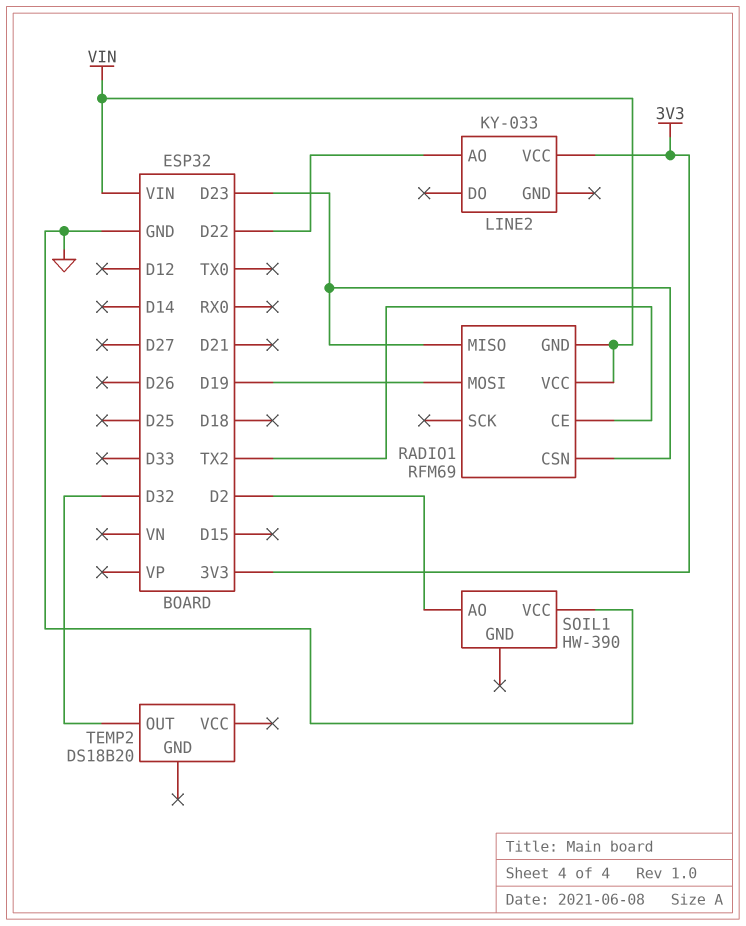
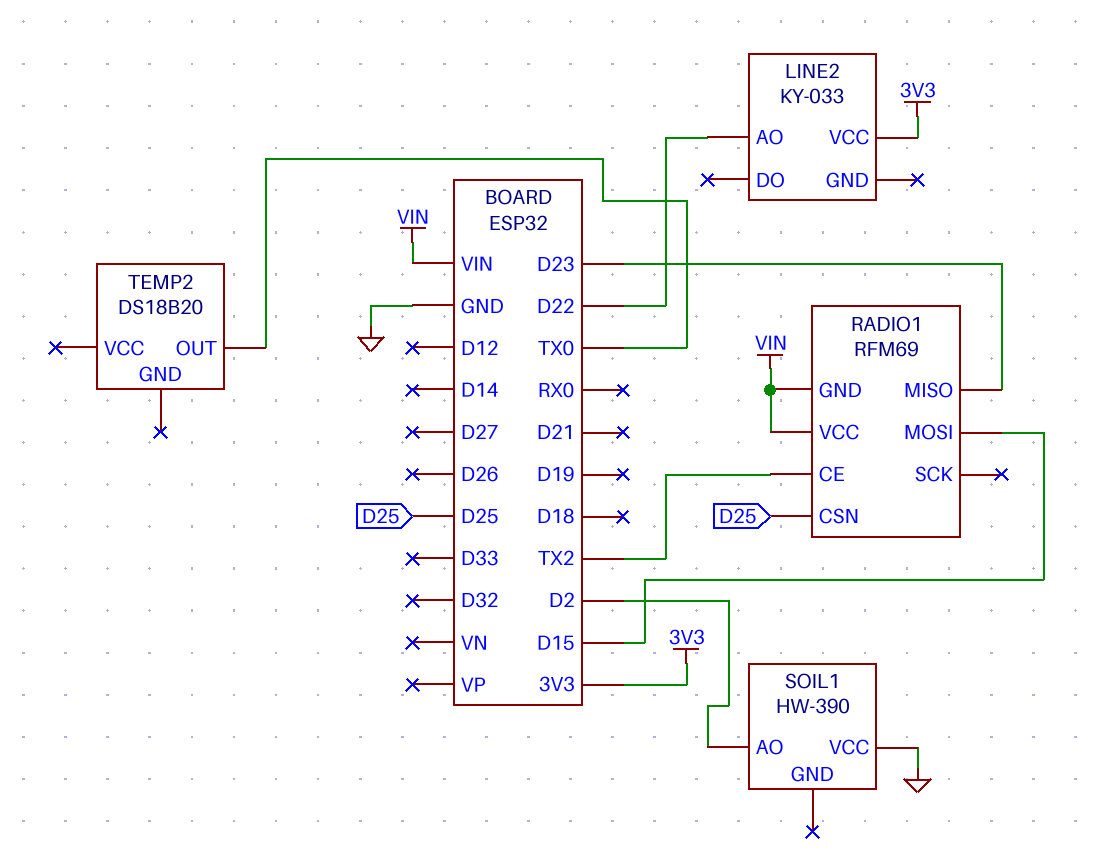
RADIO1 pin CSN: D23 -> D25
RADIO1 pin MOSI: D19 -> D15
TEMP2 pin OUT: D32 -> TX0

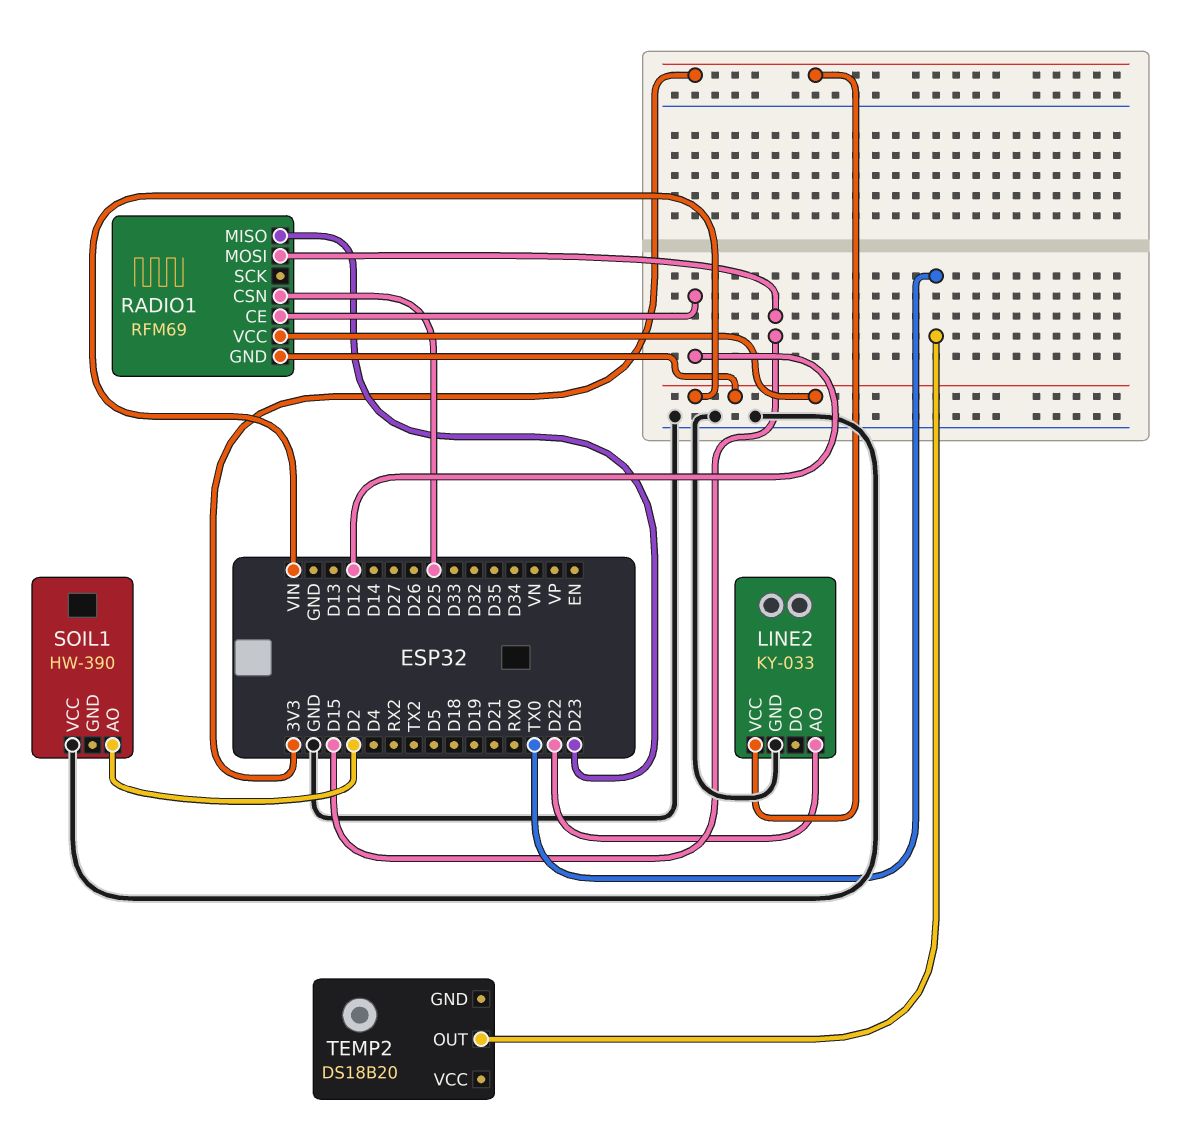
LINE2 pin GND: none -> GND
RADIO1 pin CE: TX2 -> D12

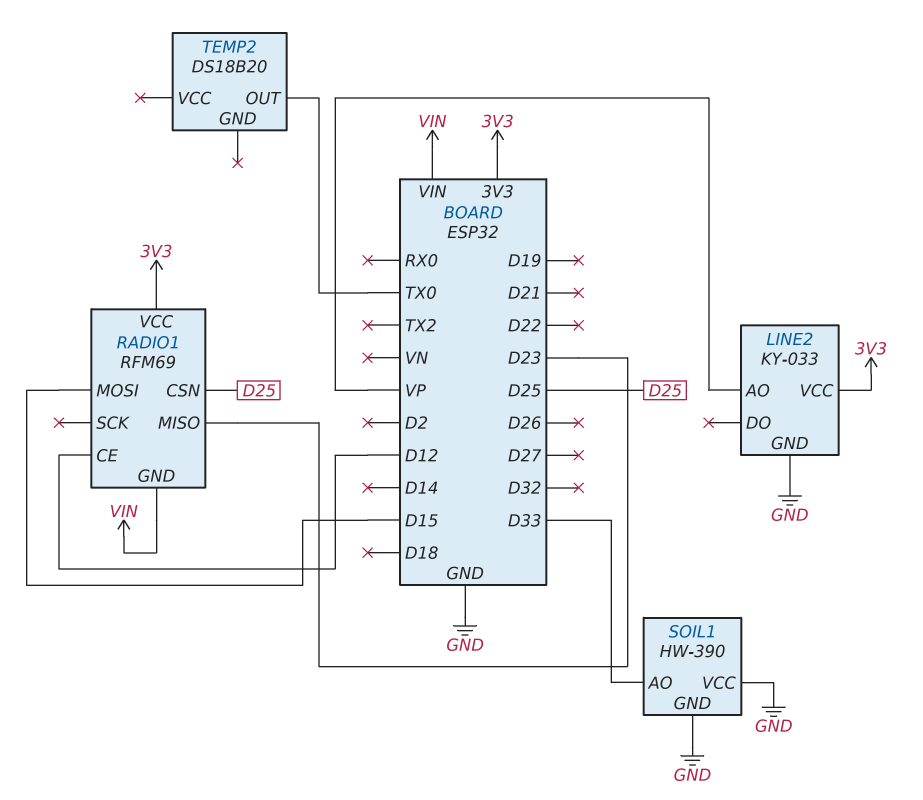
LINE2 pin AO: D22 -> VP
RADIO1 pin VCC: VIN -> 3V3
SOIL1 pin AO: D2 -> D33
SOIL1 pin GND: none -> GND

